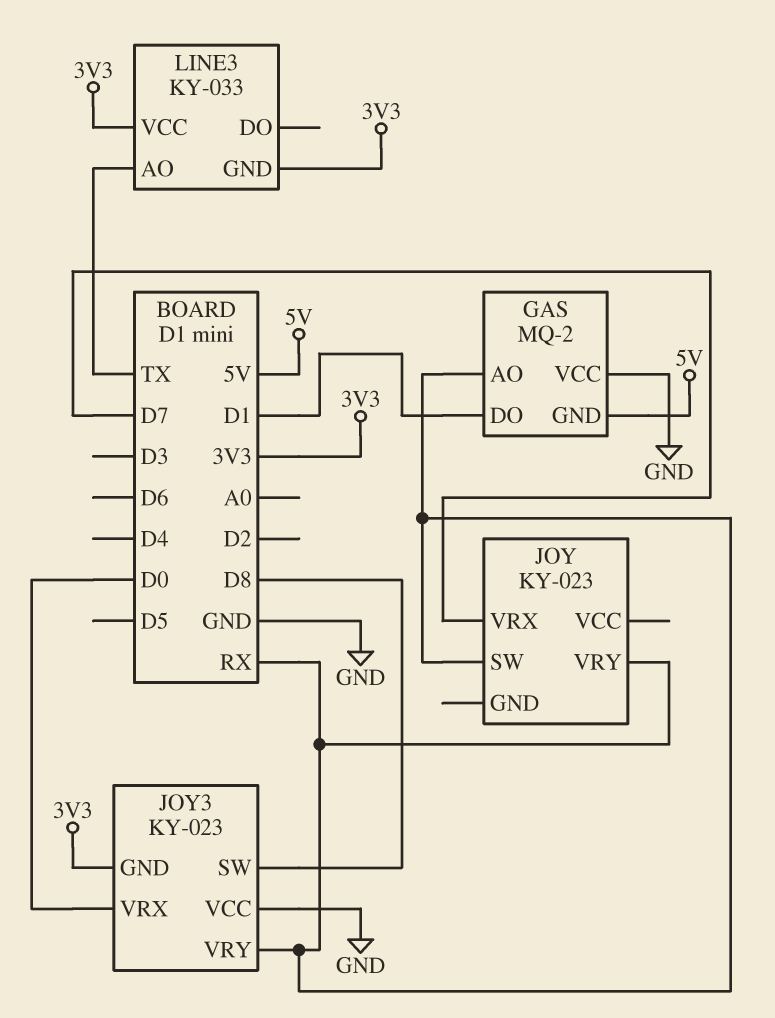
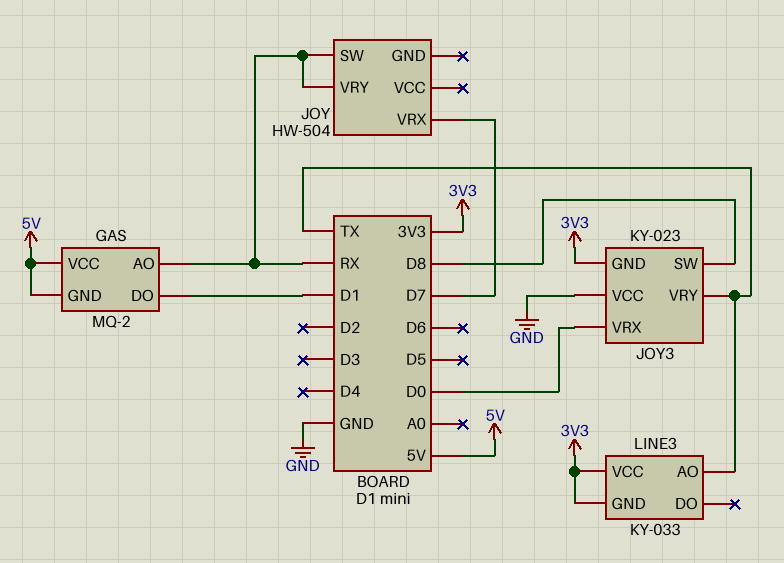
GAS pin VCC: GND -> 5V
JOY: KY-023 -> HW-504
JOY3 pin VRY: RX -> TX

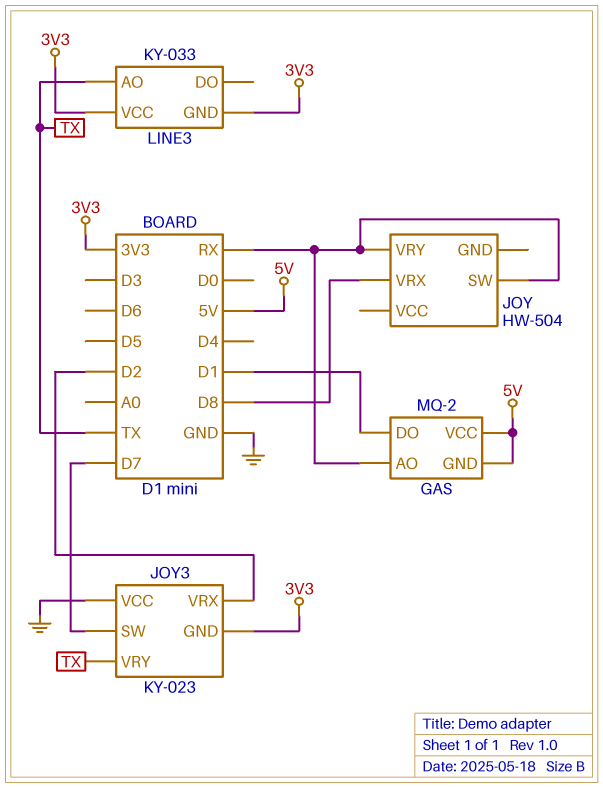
JOY pin VRX: D7 -> D8
JOY3 pin SW: D8 -> D7
JOY3 pin VRX: D0 -> D2

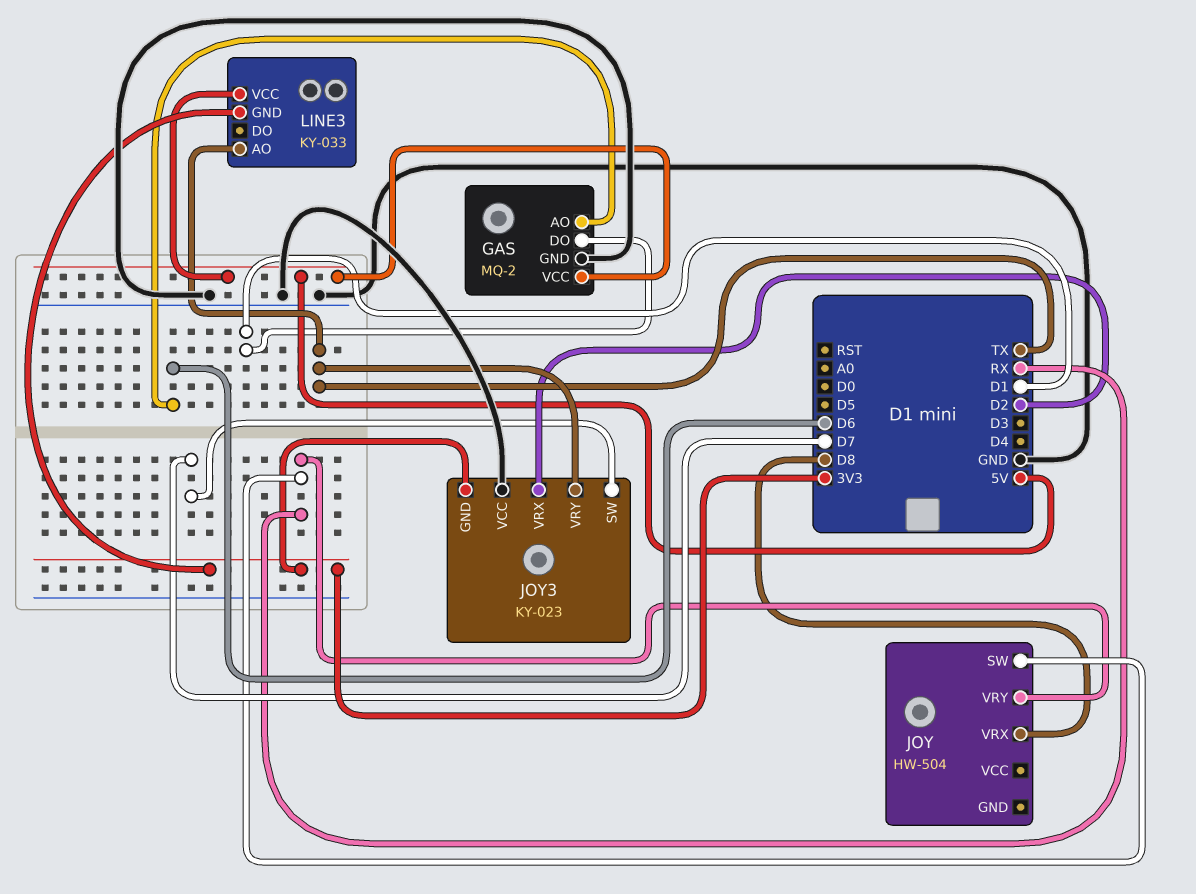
GAS pin AO: RX -> D6
GAS pin GND: 5V -> GND
LINE3 pin VCC: 3V3 -> 5V

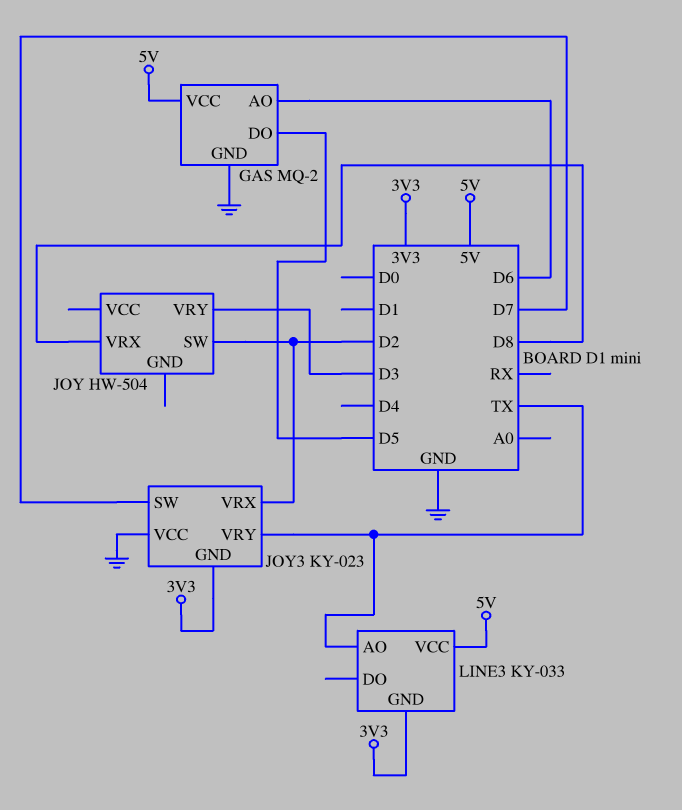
GAS pin DO: D1 -> D5
JOY pin SW: RX -> D2
JOY pin VRY: RX -> D3

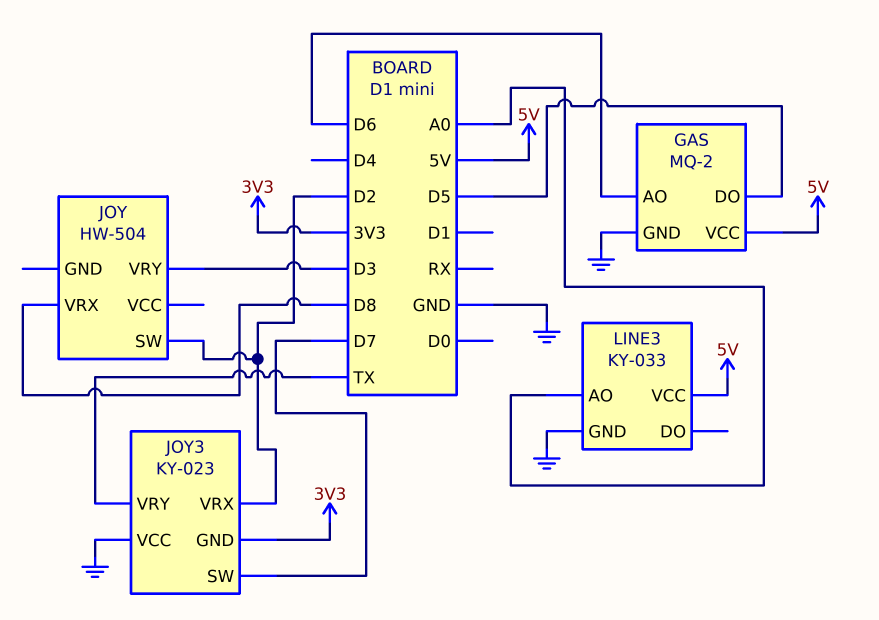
LINE3 pin AO: TX -> A0
LINE3 pin GND: 3V3 -> GND

